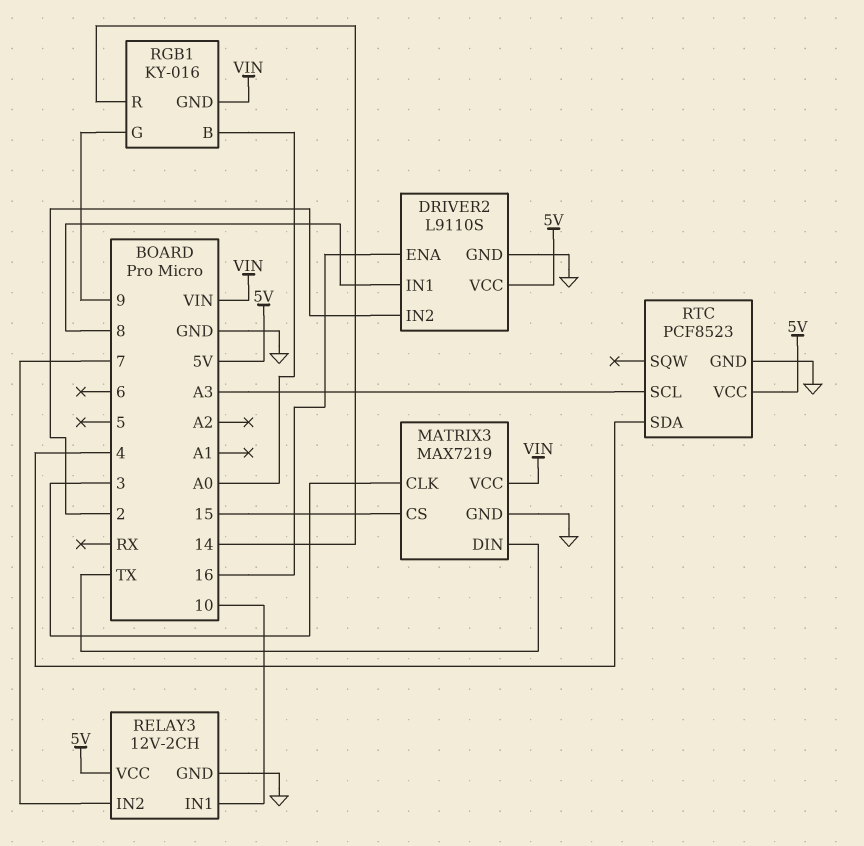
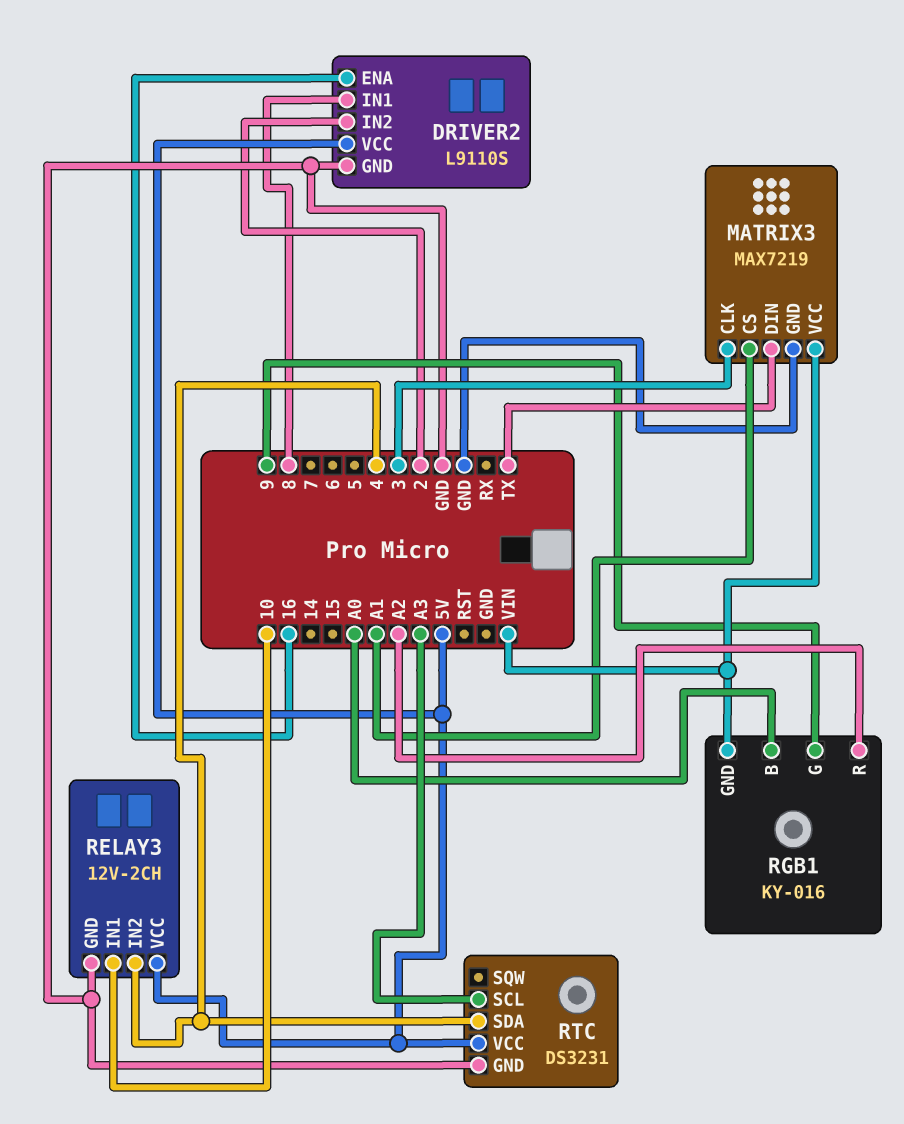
MATRIX3 pin CS: 15 -> A1
RELAY3 pin IN2: 7 -> 4
RGB1 pin R: 14 -> A2
RTC: PCF8523 -> DS3231

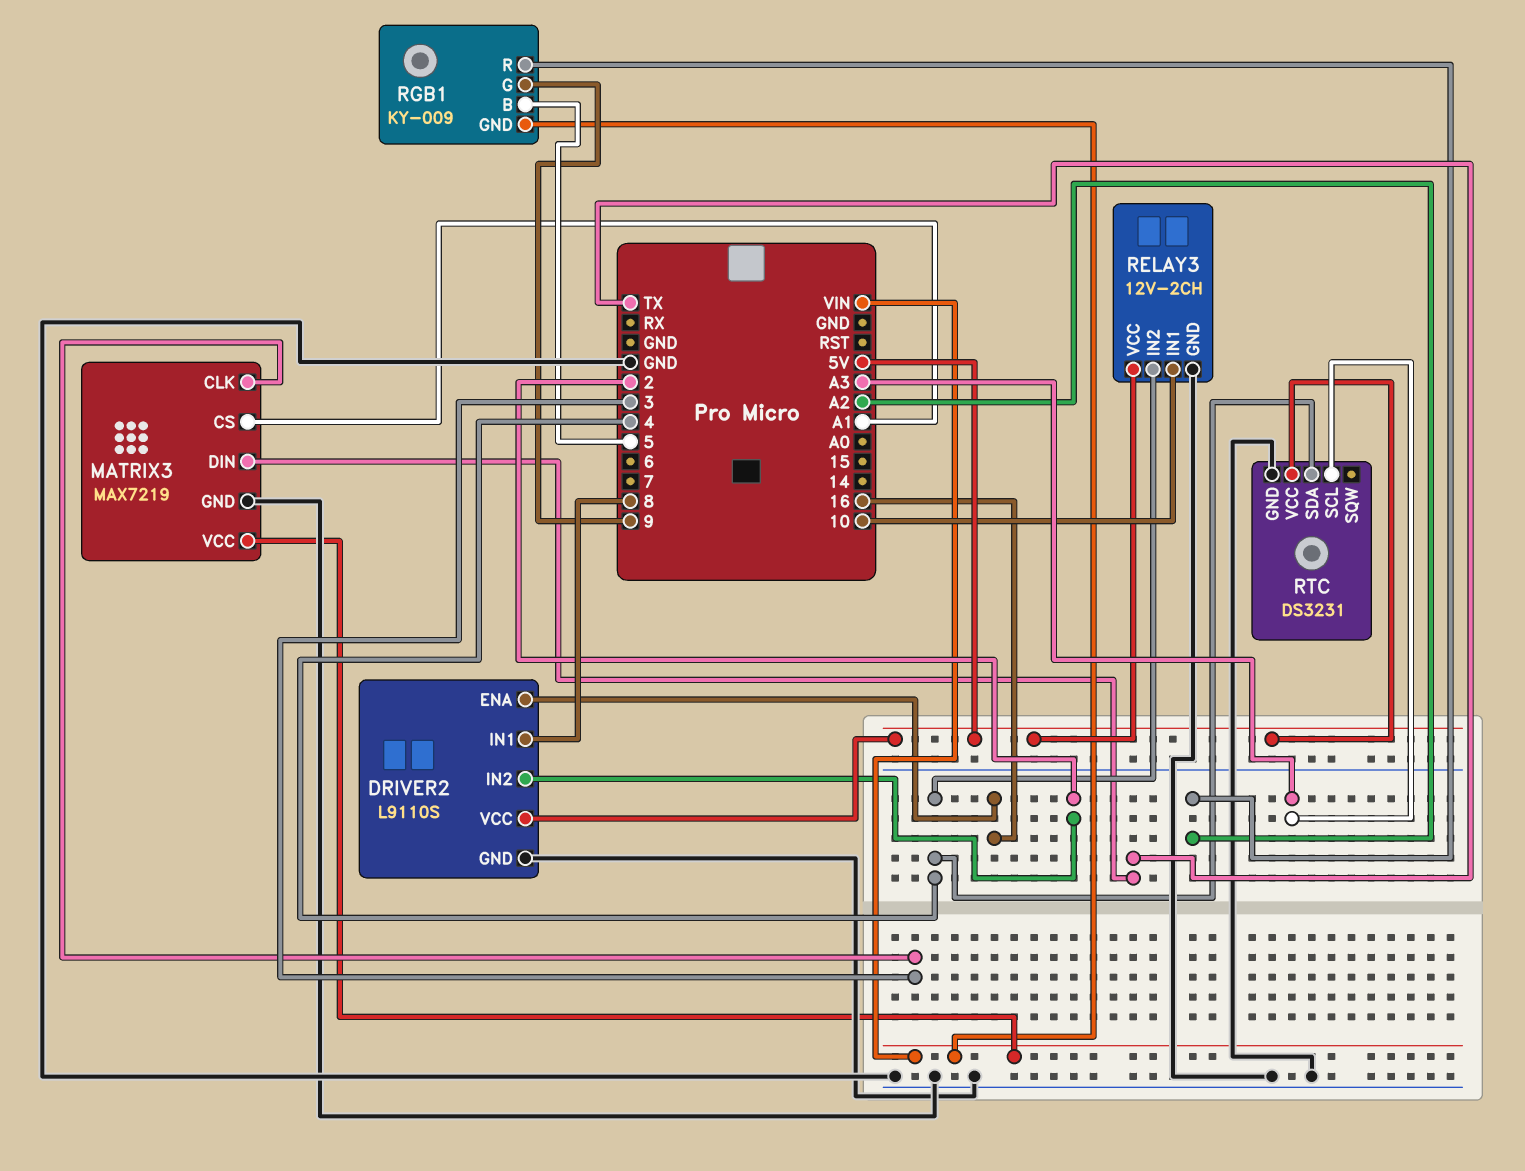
RGB1: KY-016 -> KY-009
RGB1 pin B: A0 -> 5

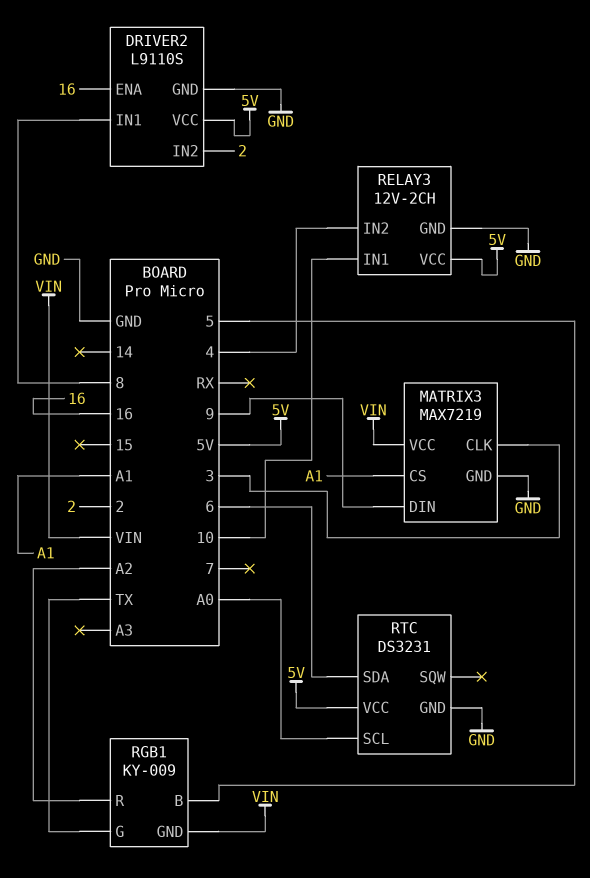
MATRIX3 pin DIN: TX -> 9
RGB1 pin G: 9 -> TX
RTC pin SCL: A3 -> A0
RTC pin SDA: 4 -> 6

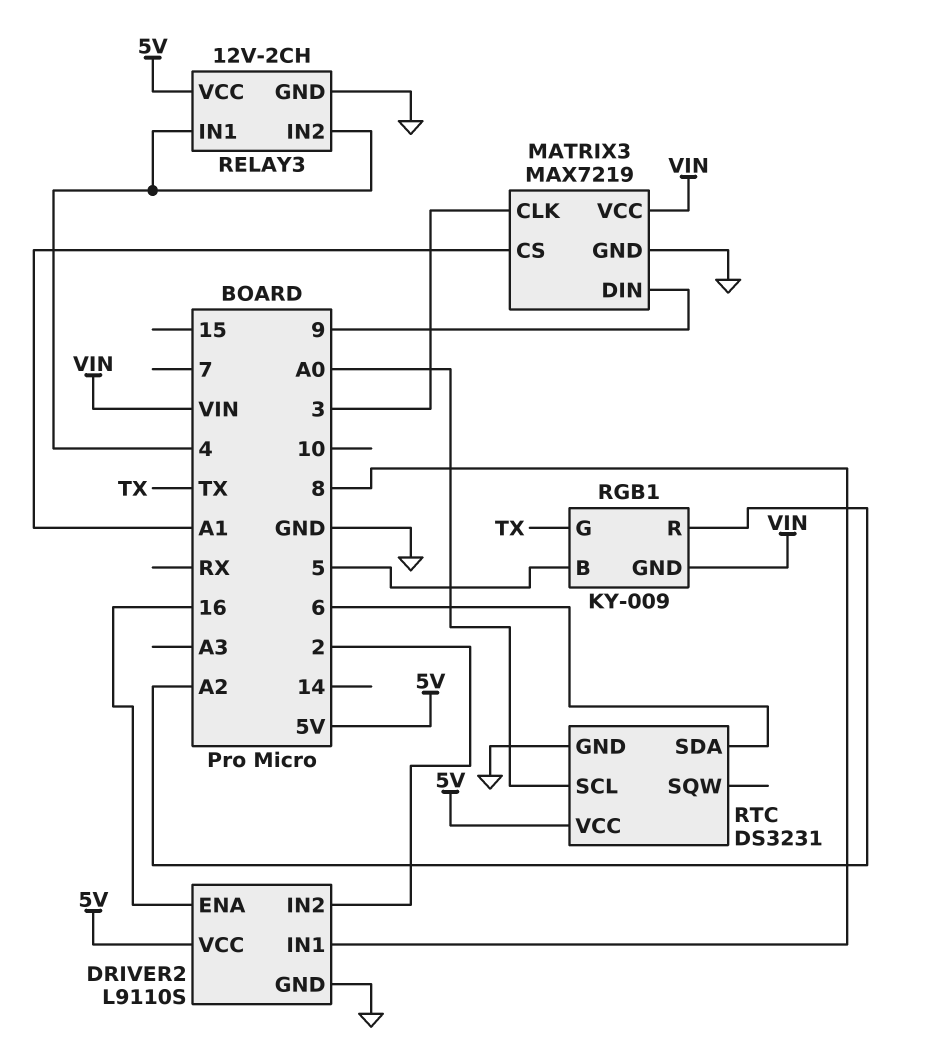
RELAY3 pin IN1: 10 -> 4

